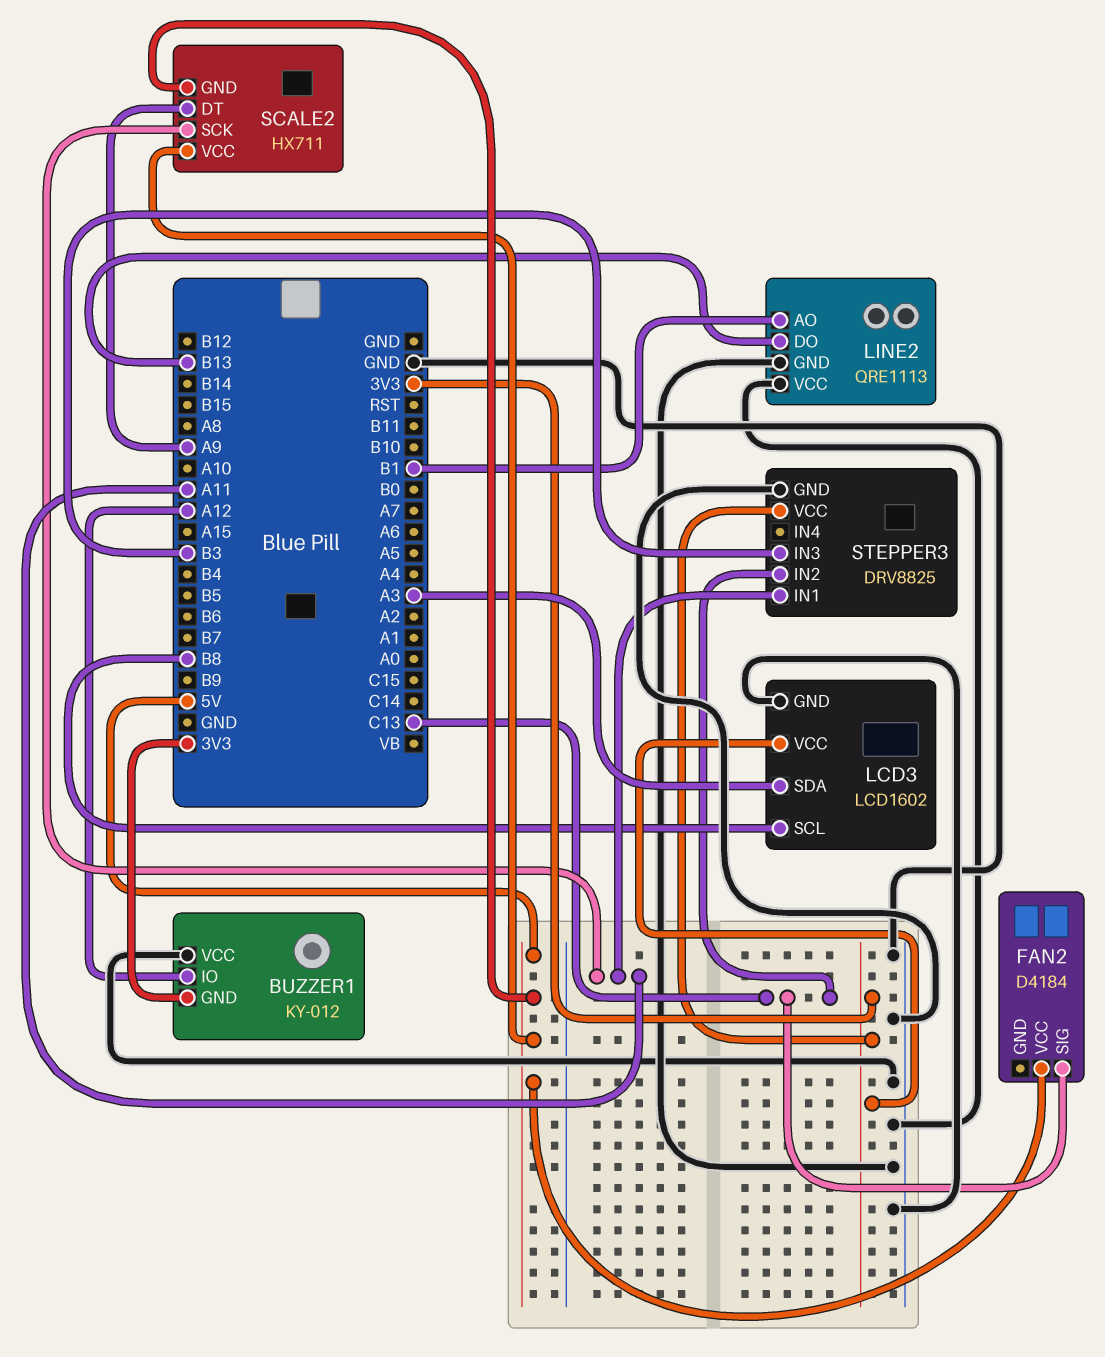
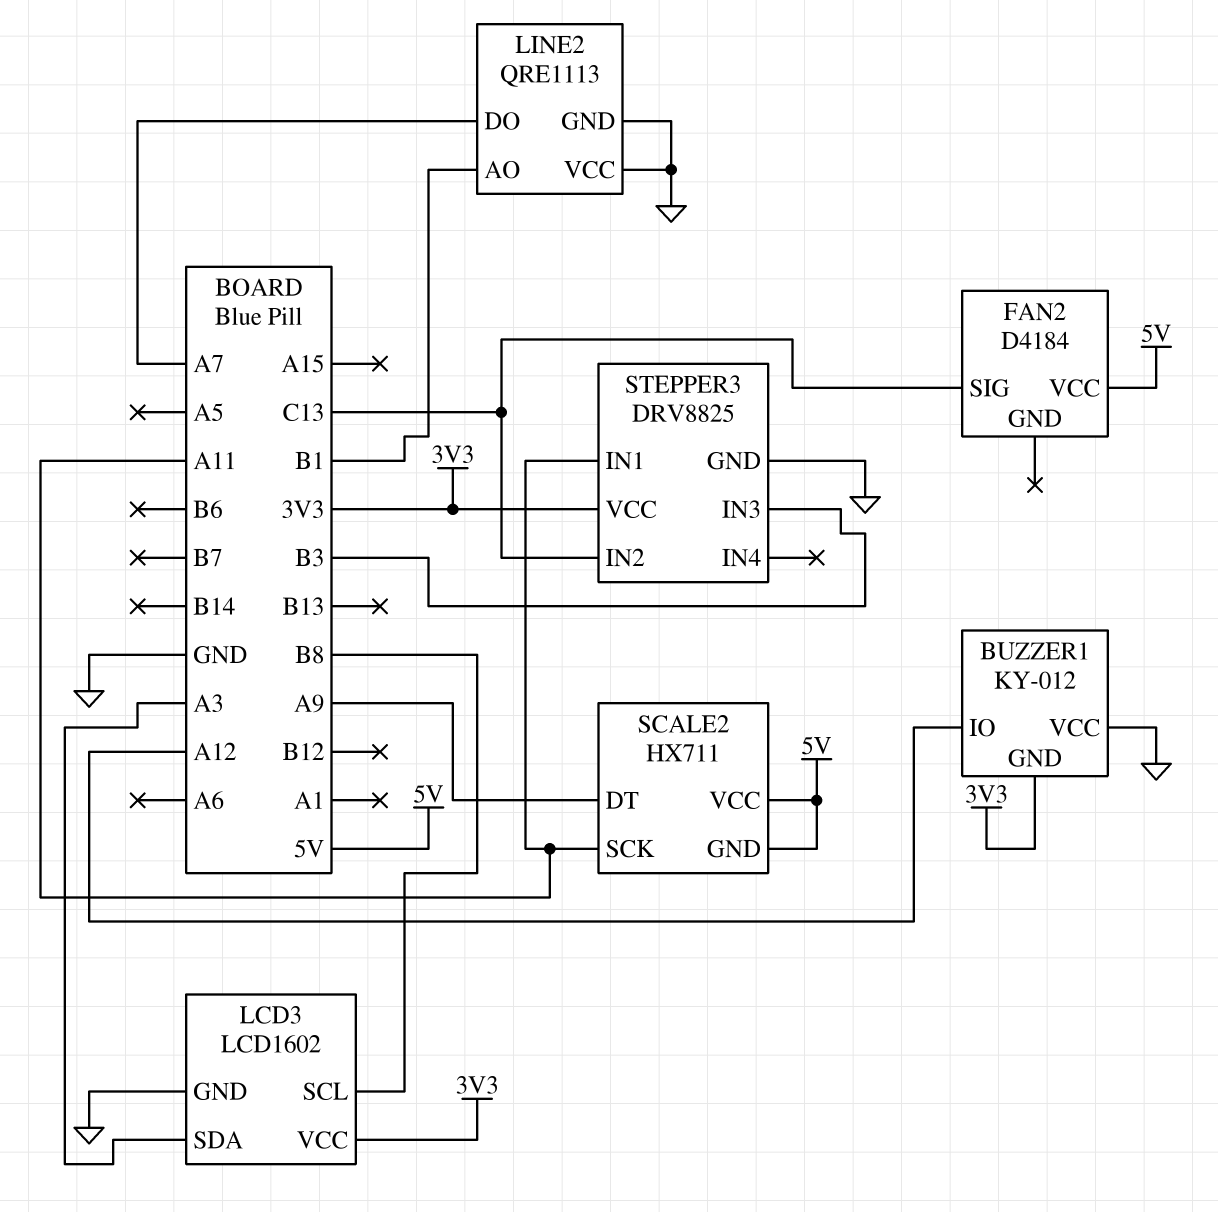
LINE2 pin DO: B13 -> A7

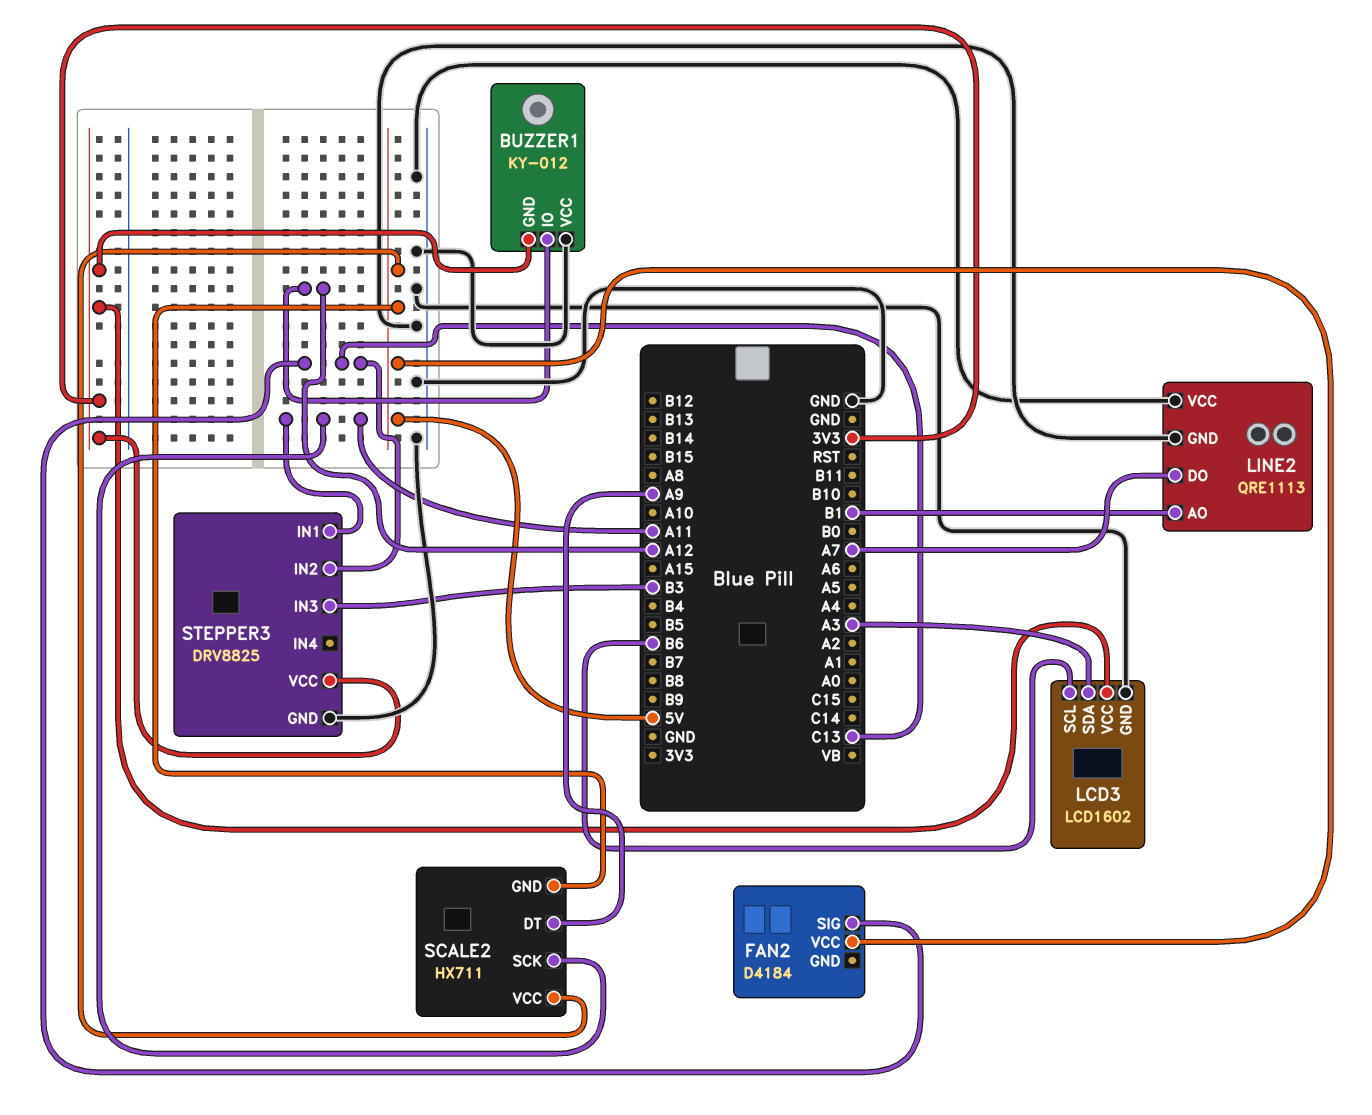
LCD3 pin SCL: B8 -> B6

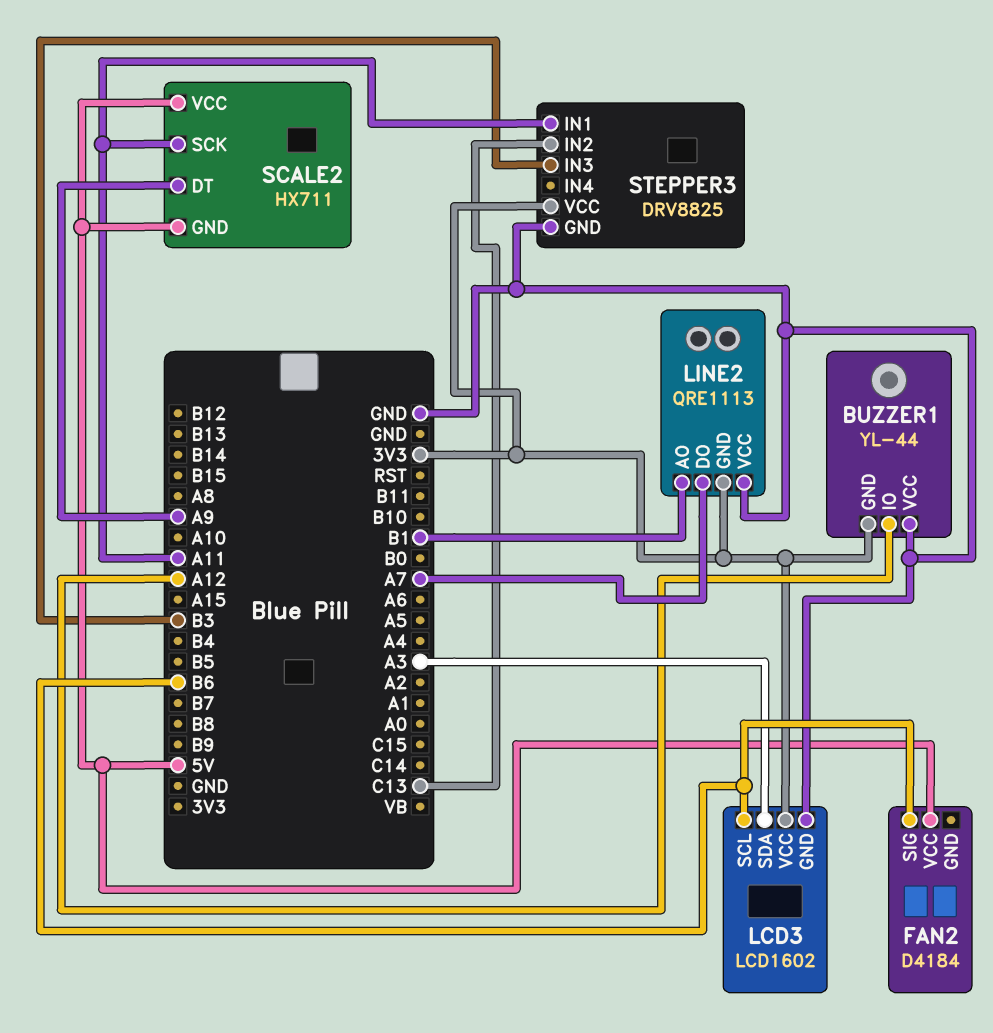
BUZZER1: KY-012 -> YL-44
FAN2 pin SIG: C13 -> B6
LINE2 pin GND: GND -> 3V3

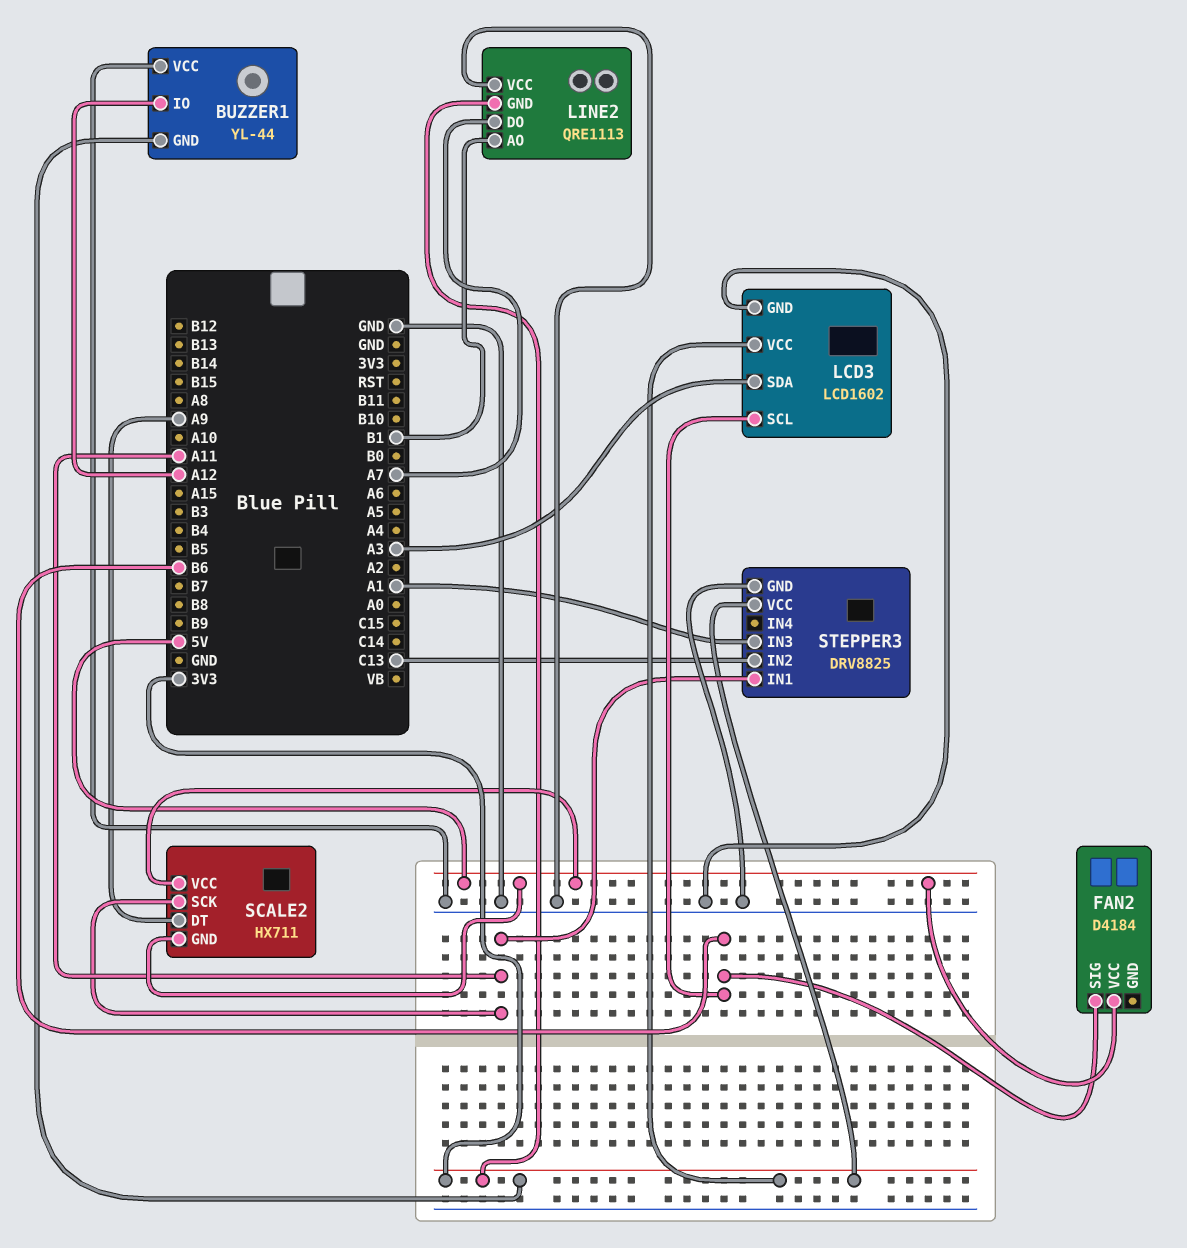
STEPPER3 pin IN3: B3 -> A1

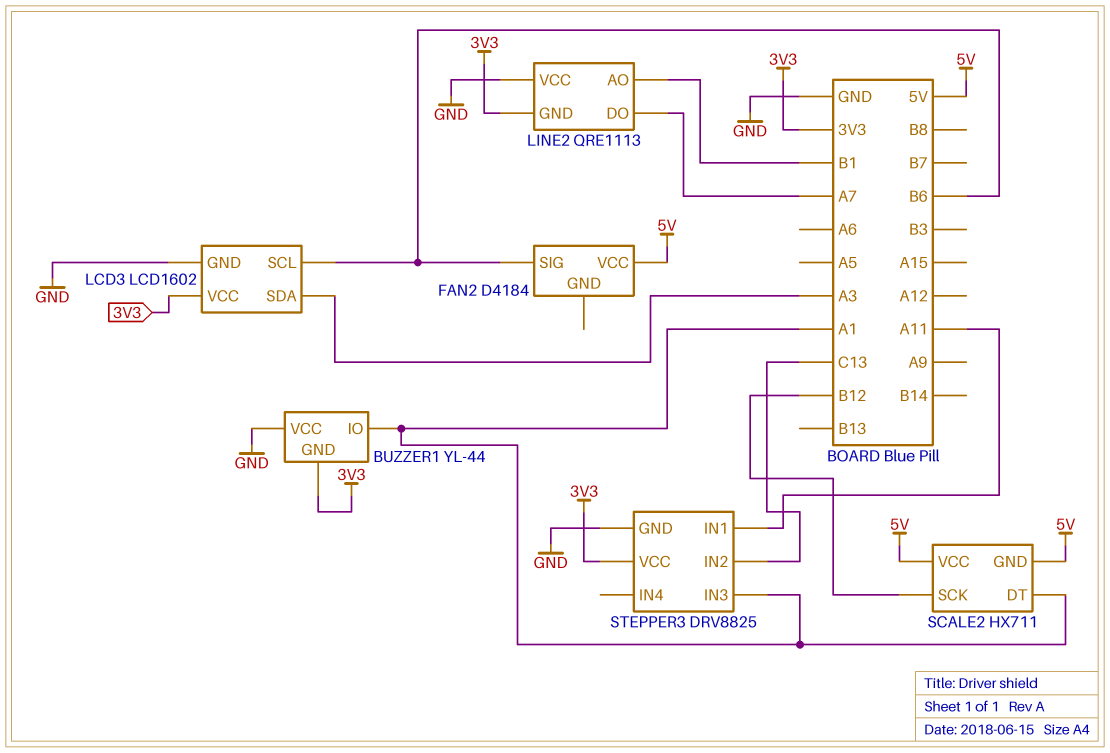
BUZZER1 pin IO: A12 -> A1
SCALE2 pin DT: A9 -> A1
SCALE2 pin SCK: A11 -> B12

